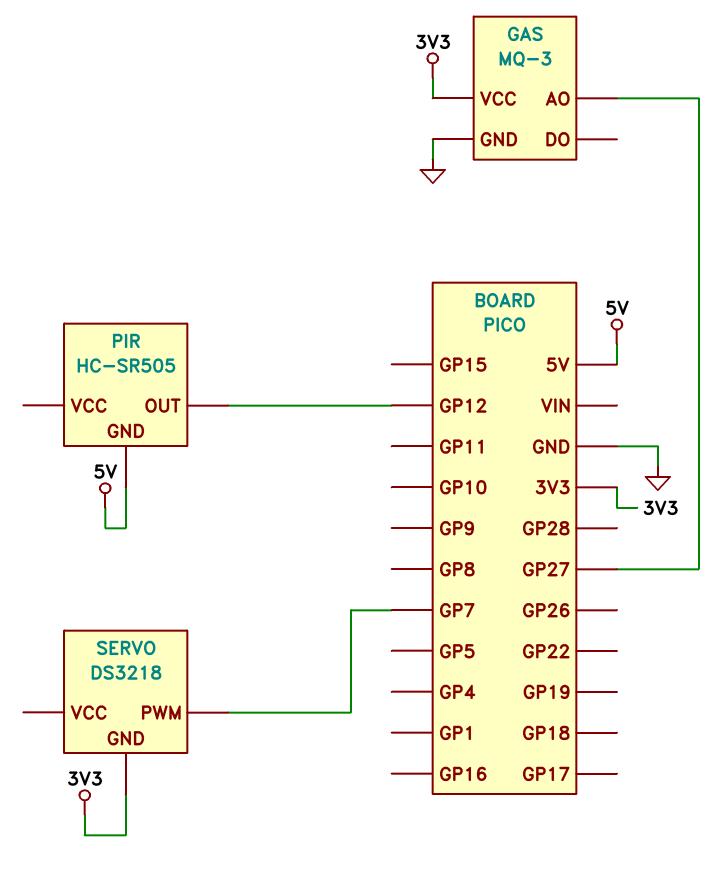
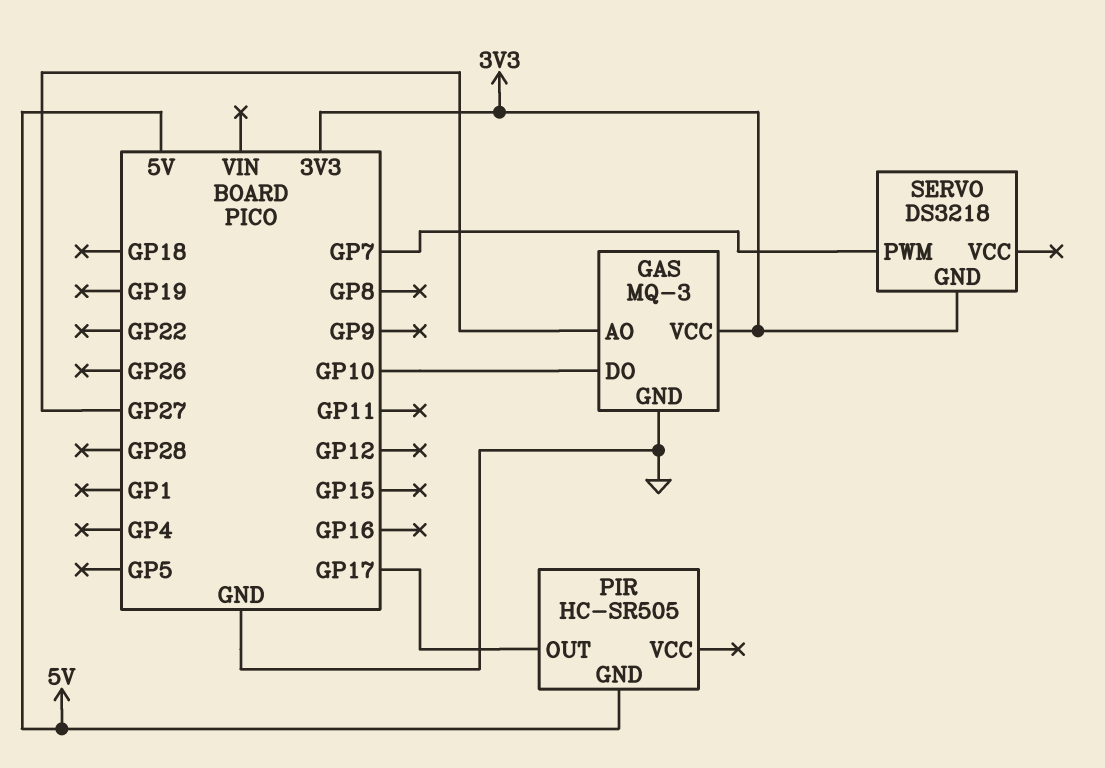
GAS pin DO: none -> GP10
PIR pin OUT: GP12 -> GP17

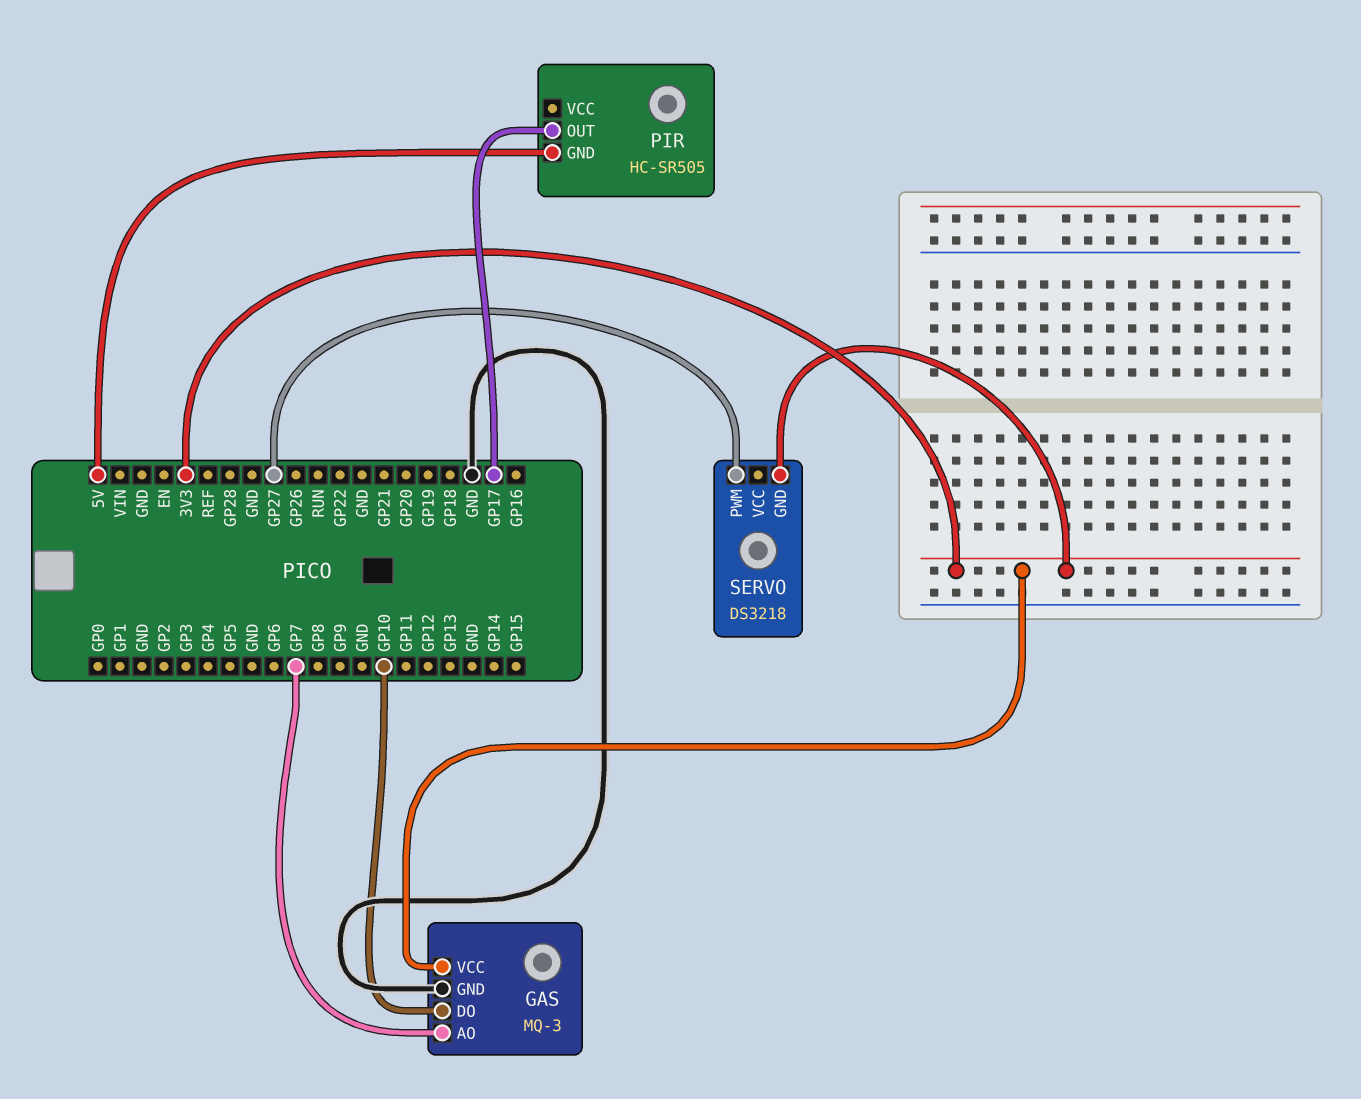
GAS pin AO: GP27 -> GP7
SERVO pin PWM: GP7 -> GP27

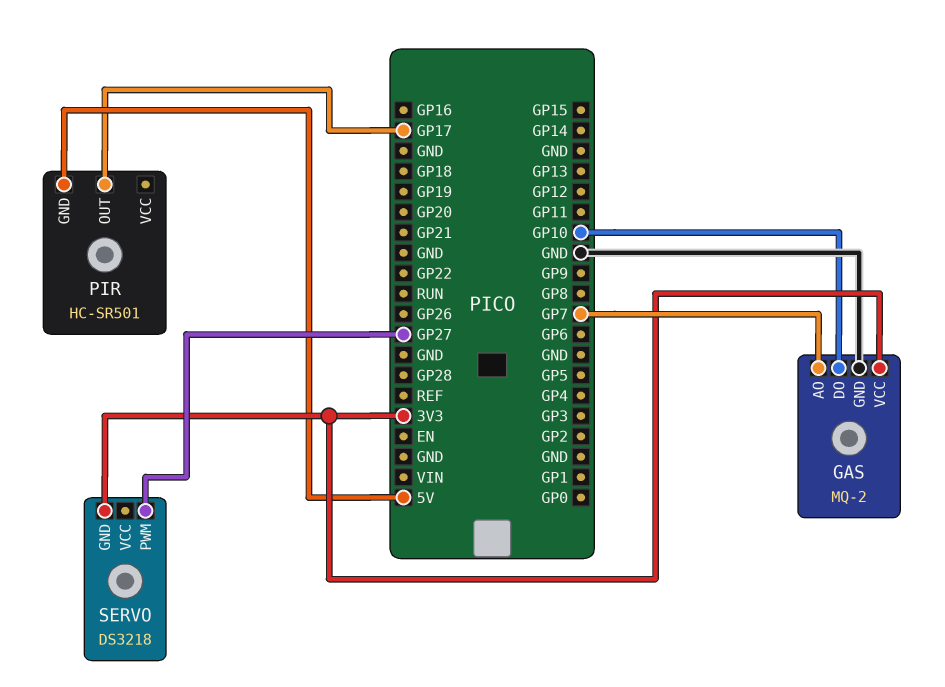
GAS: MQ-3 -> MQ-2
PIR: HC-SR505 -> HC-SR501

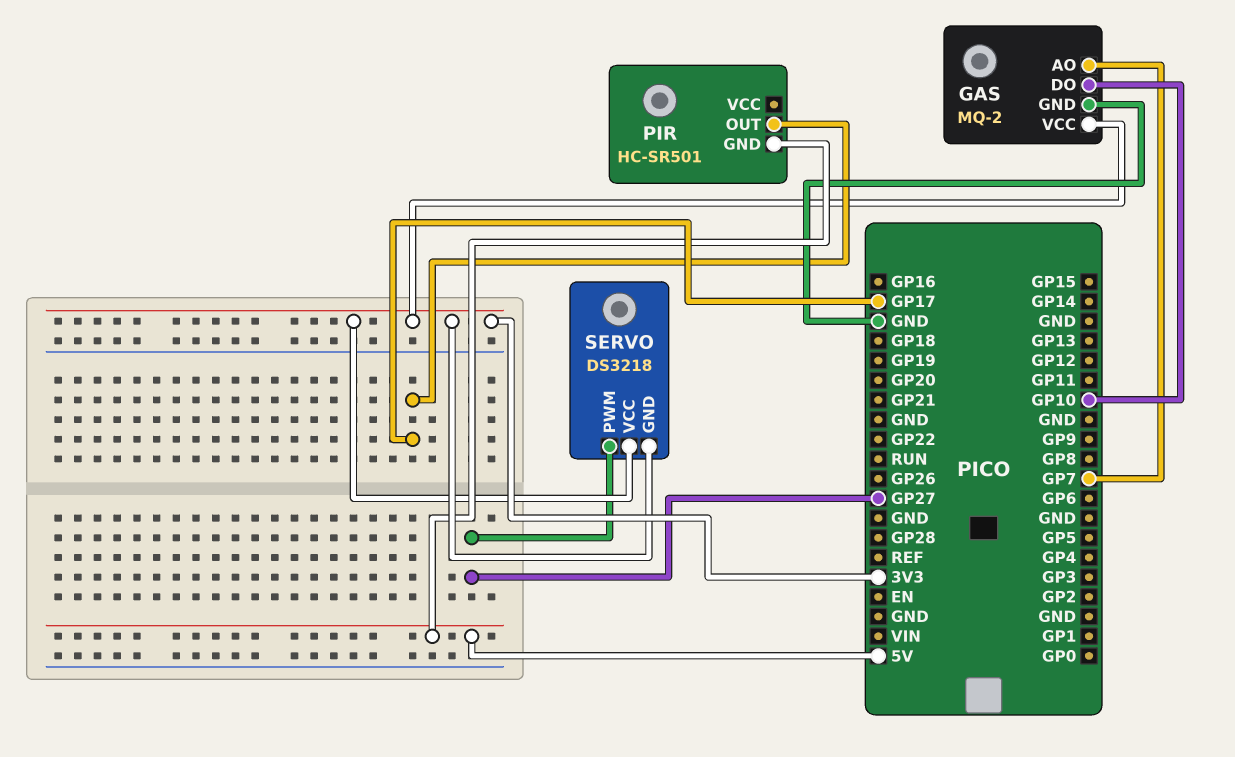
SERVO pin VCC: none -> 3V3

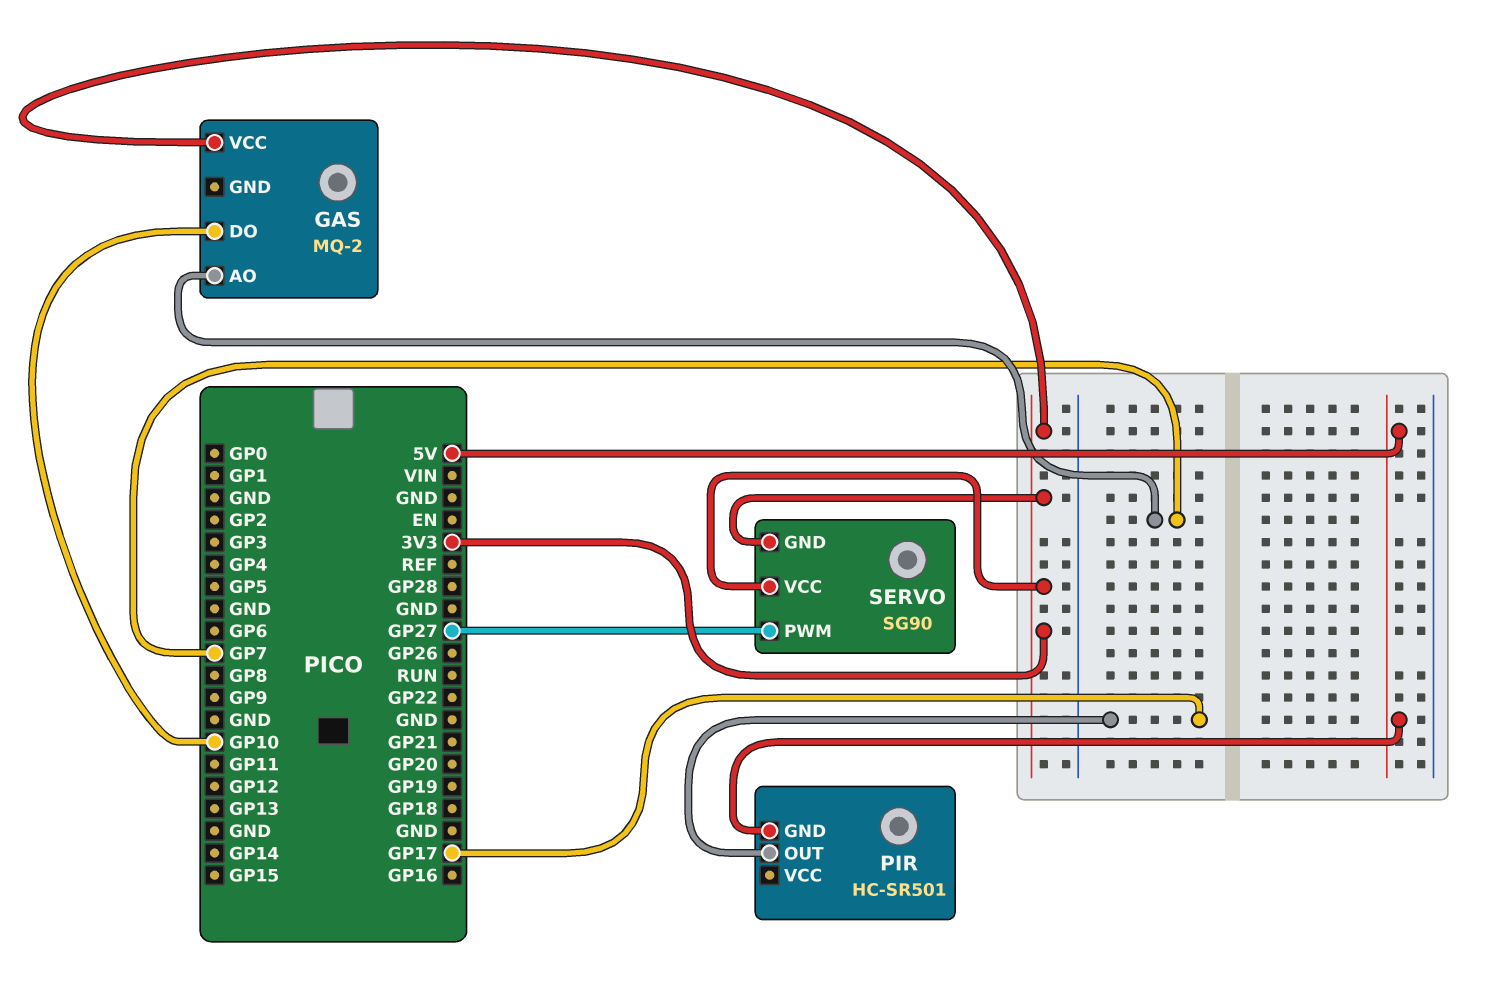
GAS pin GND: GND -> none
SERVO: DS3218 -> SG90

